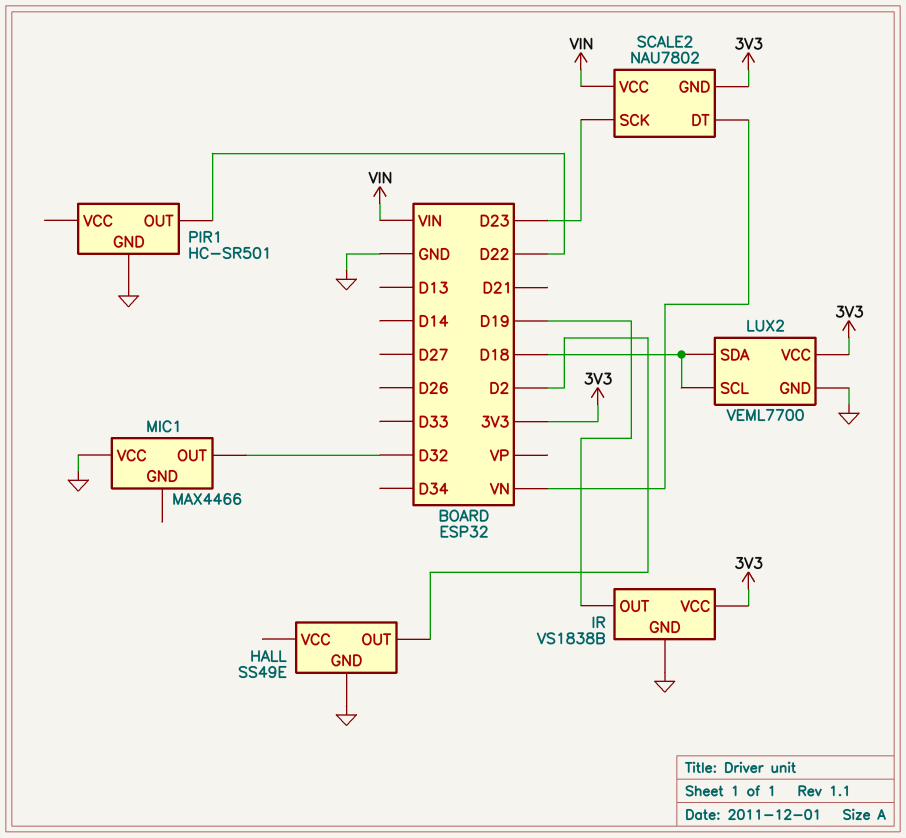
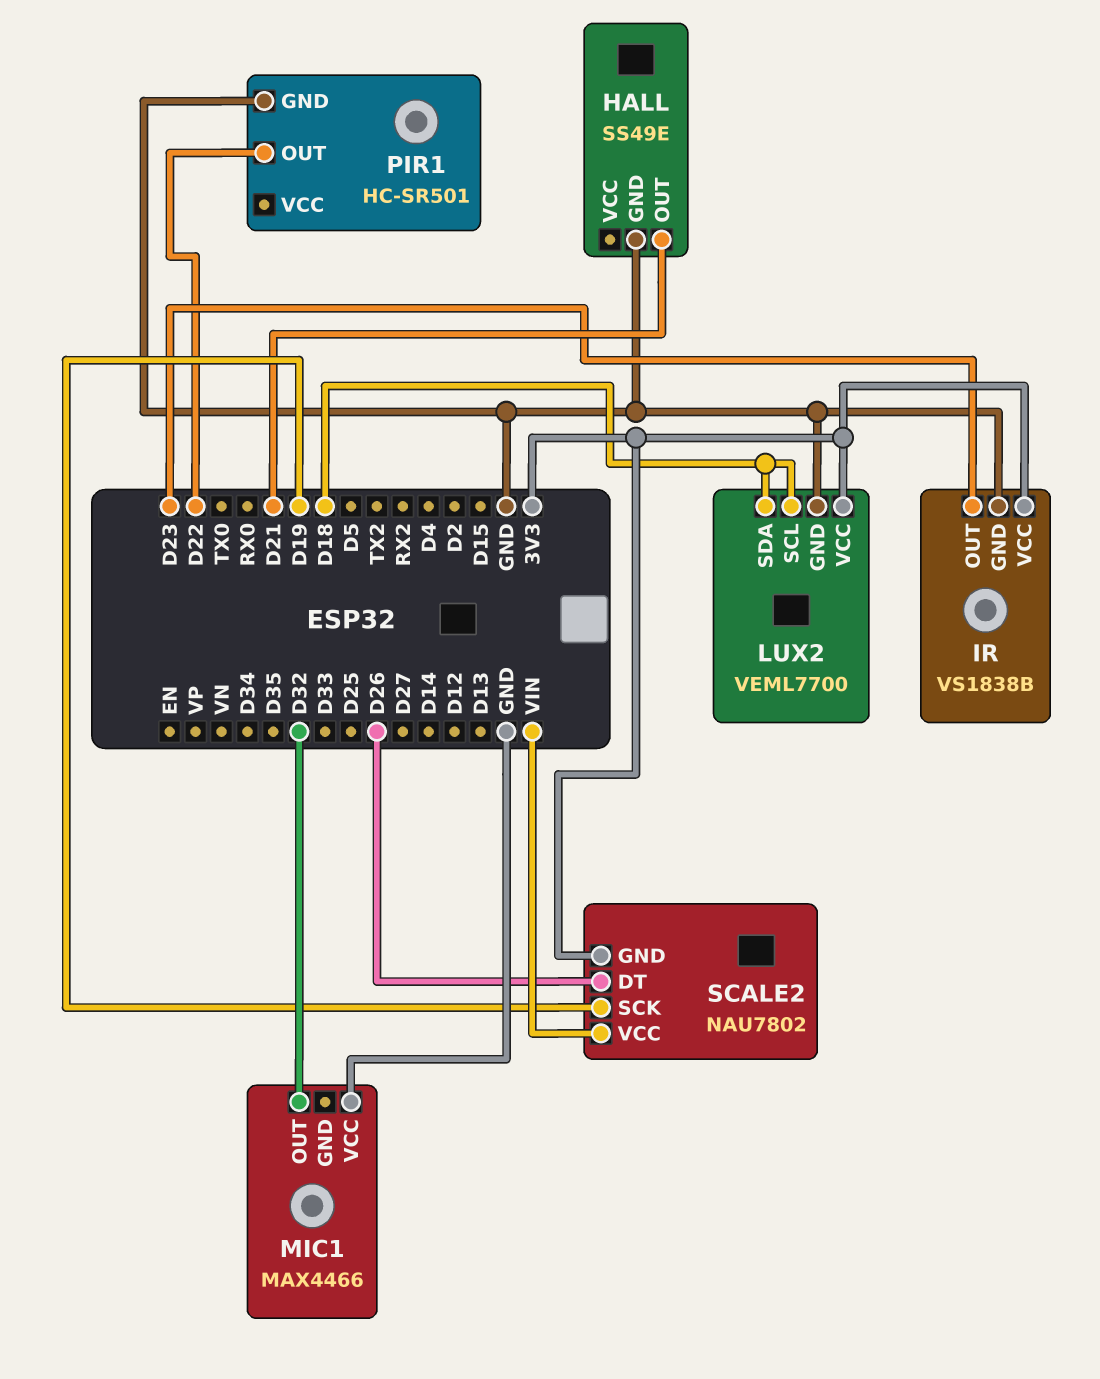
HALL pin OUT: D2 -> D21
IR pin OUT: D19 -> D23
SCALE2 pin DT: VN -> D26
SCALE2 pin SCK: D23 -> D19

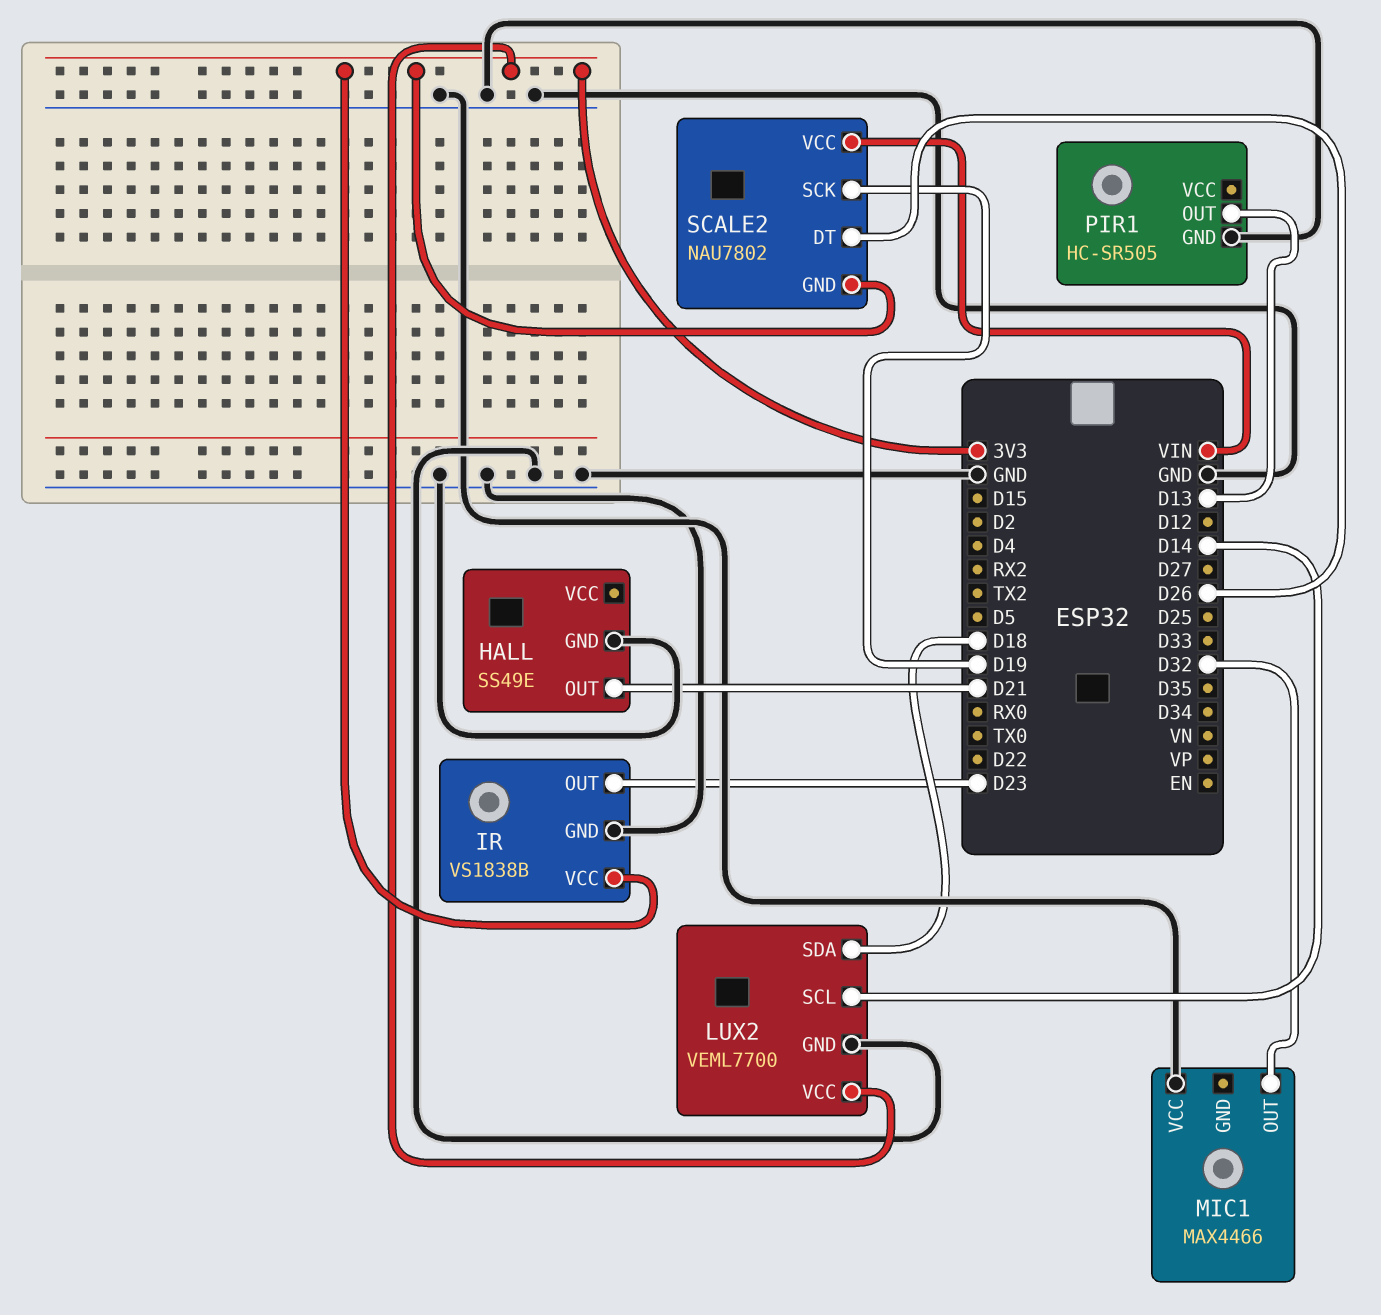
LUX2 pin SCL: D18 -> D14
PIR1: HC-SR501 -> HC-SR505
PIR1 pin OUT: D22 -> D13

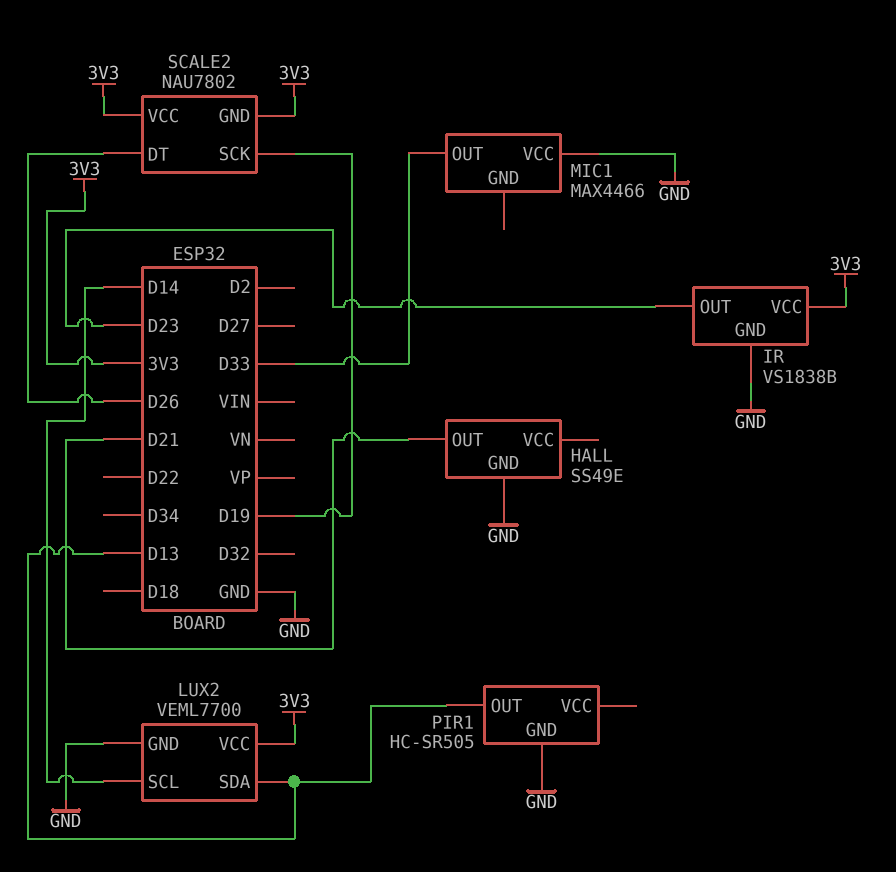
LUX2 pin SDA: D18 -> D13
MIC1 pin OUT: D32 -> D33
SCALE2 pin VCC: VIN -> 3V3

